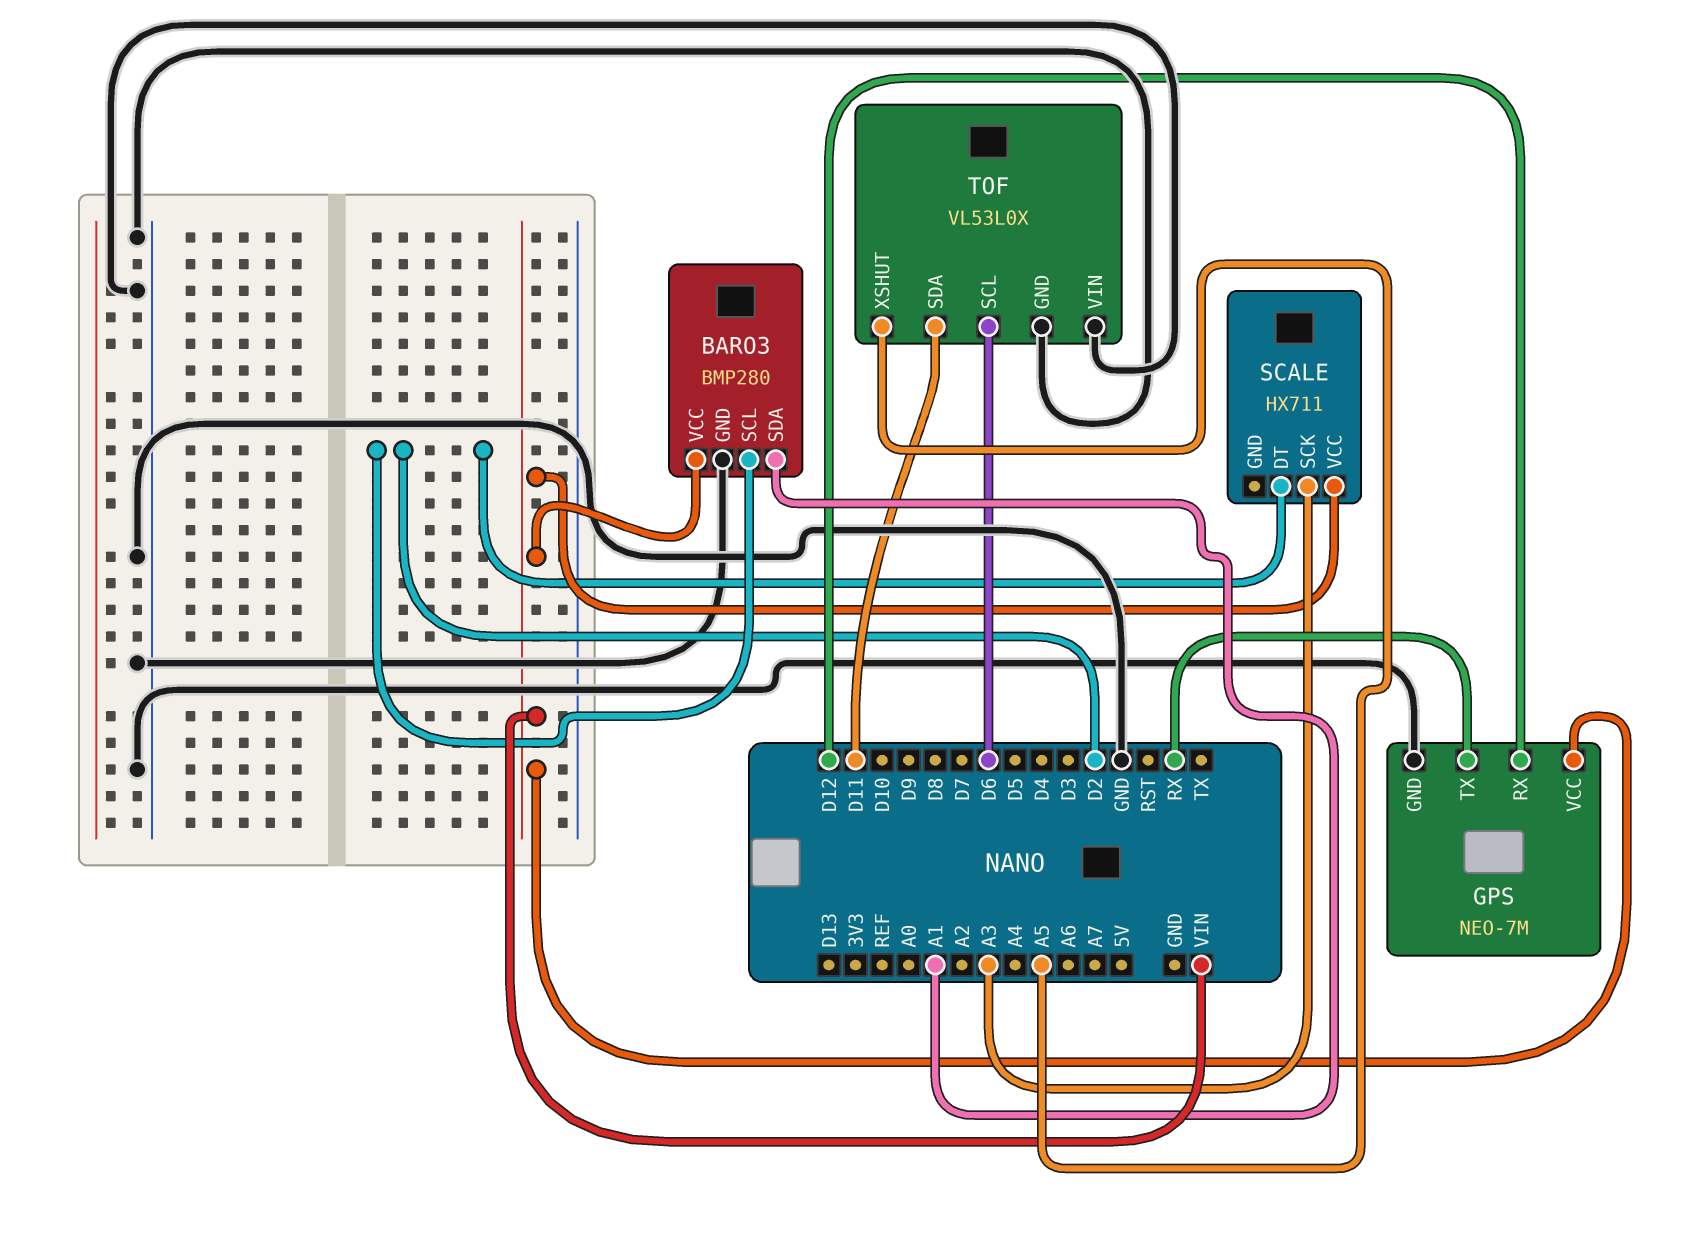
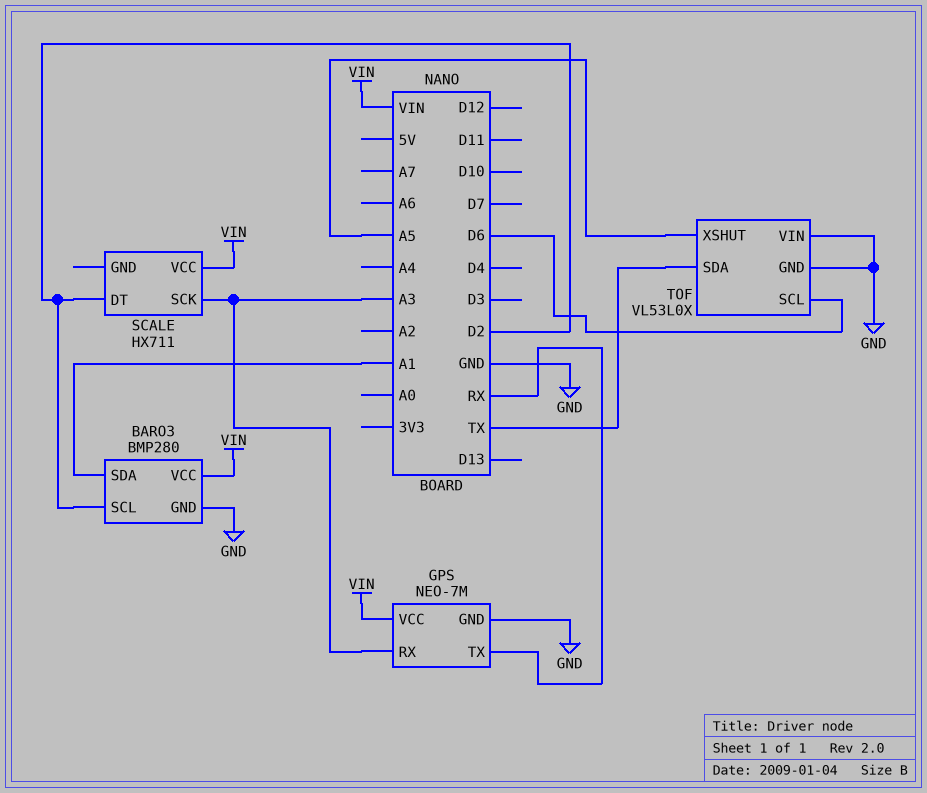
GPS pin RX: D12 -> A3
TOF pin SDA: D11 -> TX

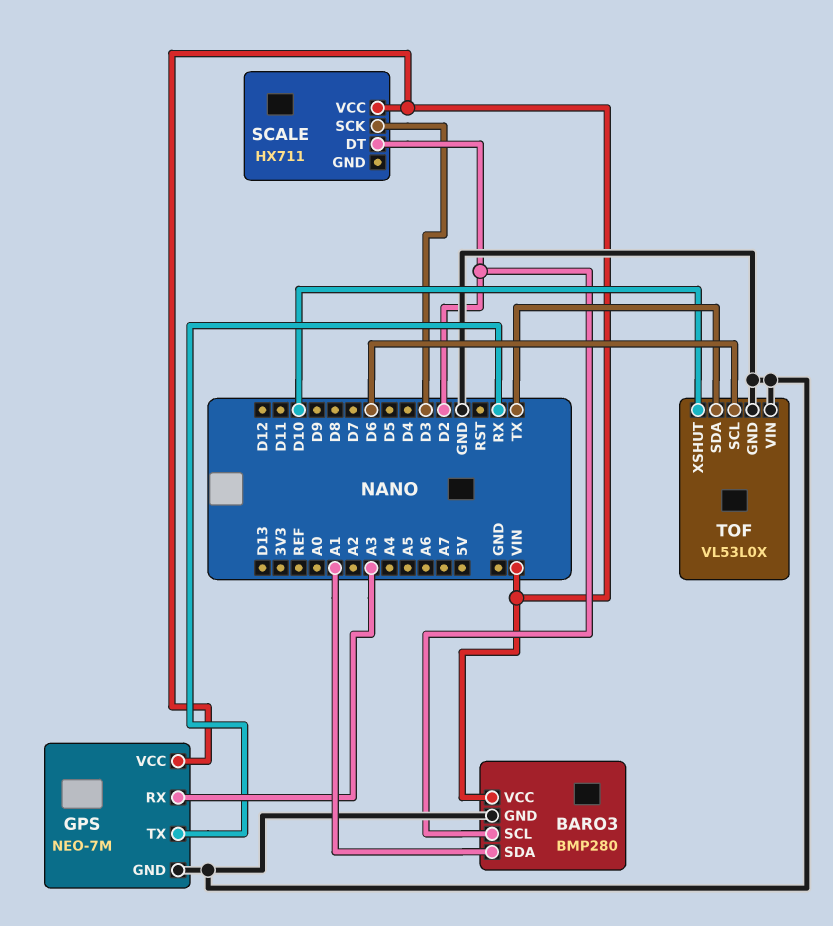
SCALE pin SCK: A3 -> D3
TOF pin XSHUT: A5 -> D10

